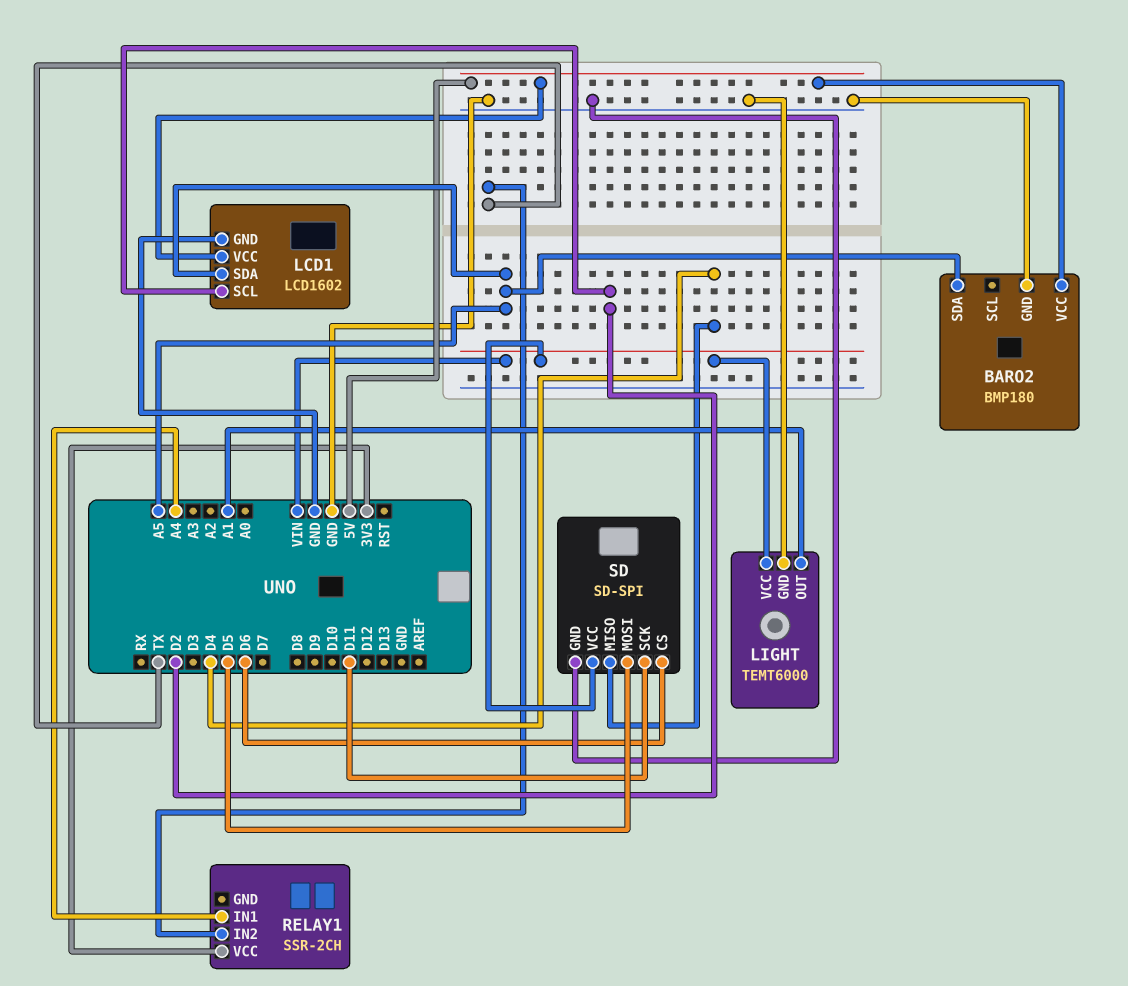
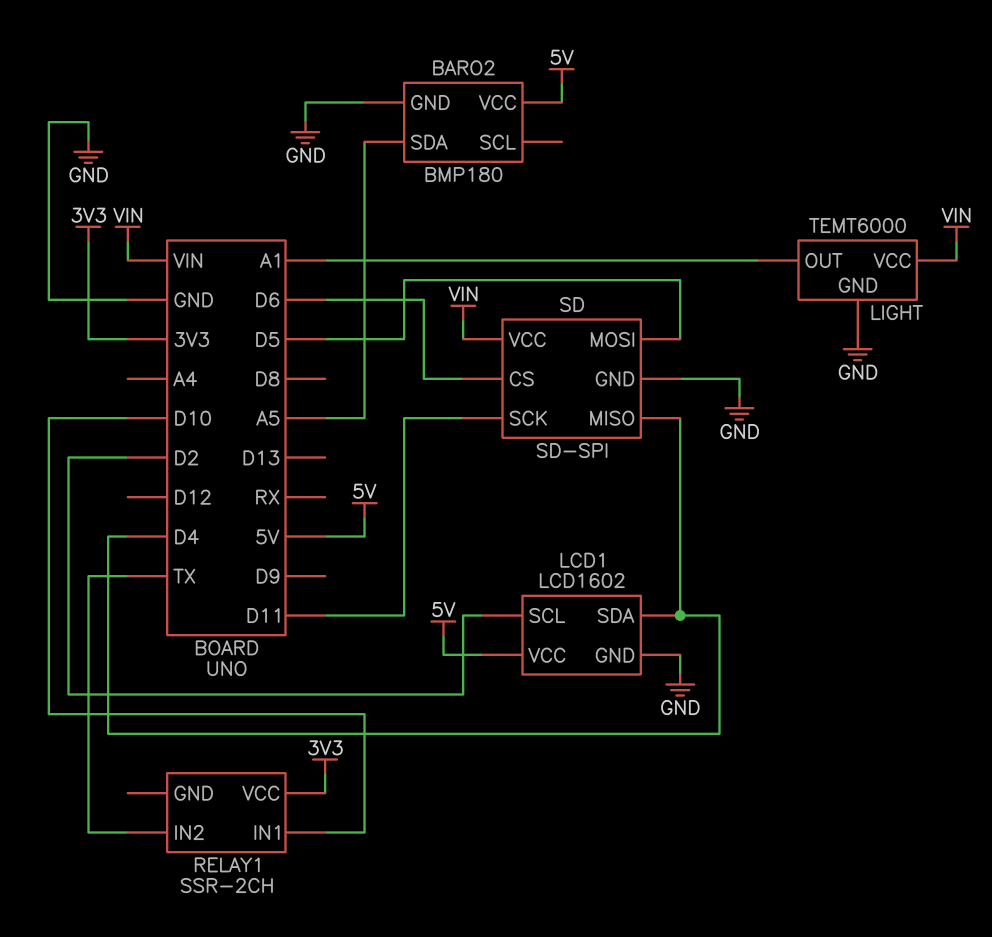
LCD1 pin SDA: A5 -> D4
RELAY1 pin IN1: A4 -> D10

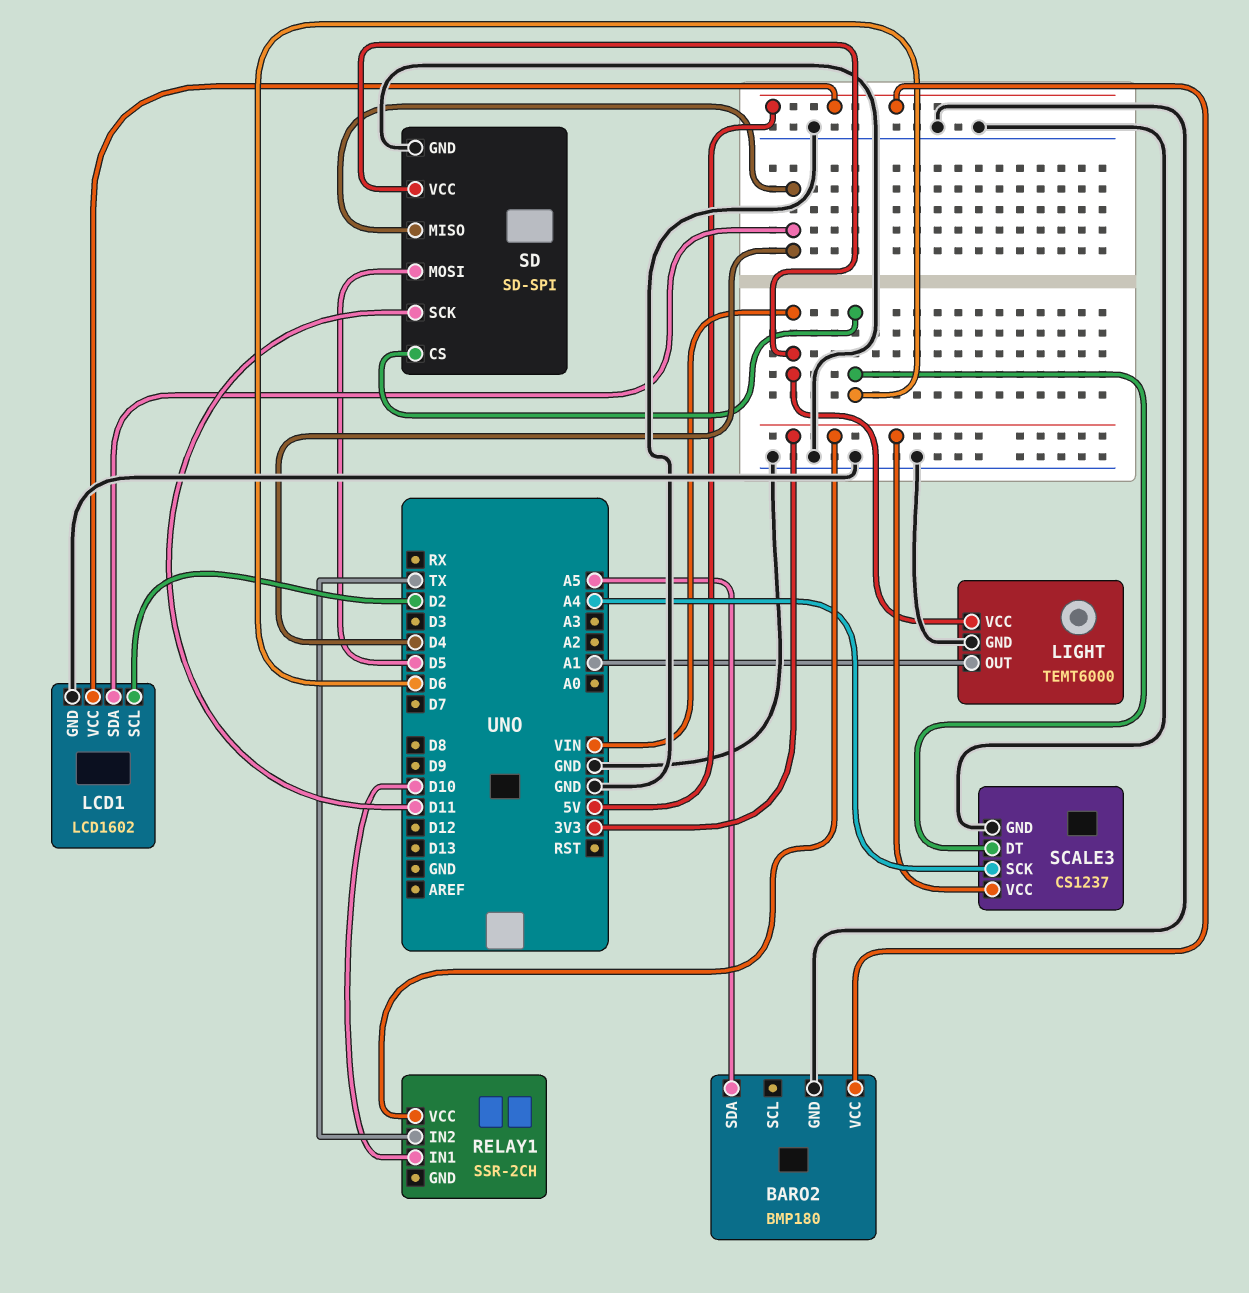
SCALE3: none -> CS1237
SCALE3 pin DT: none -> D6
SCALE3 pin GND: none -> GND
SCALE3 pin SCK: none -> A4
SCALE3 pin VCC: none -> 3V3

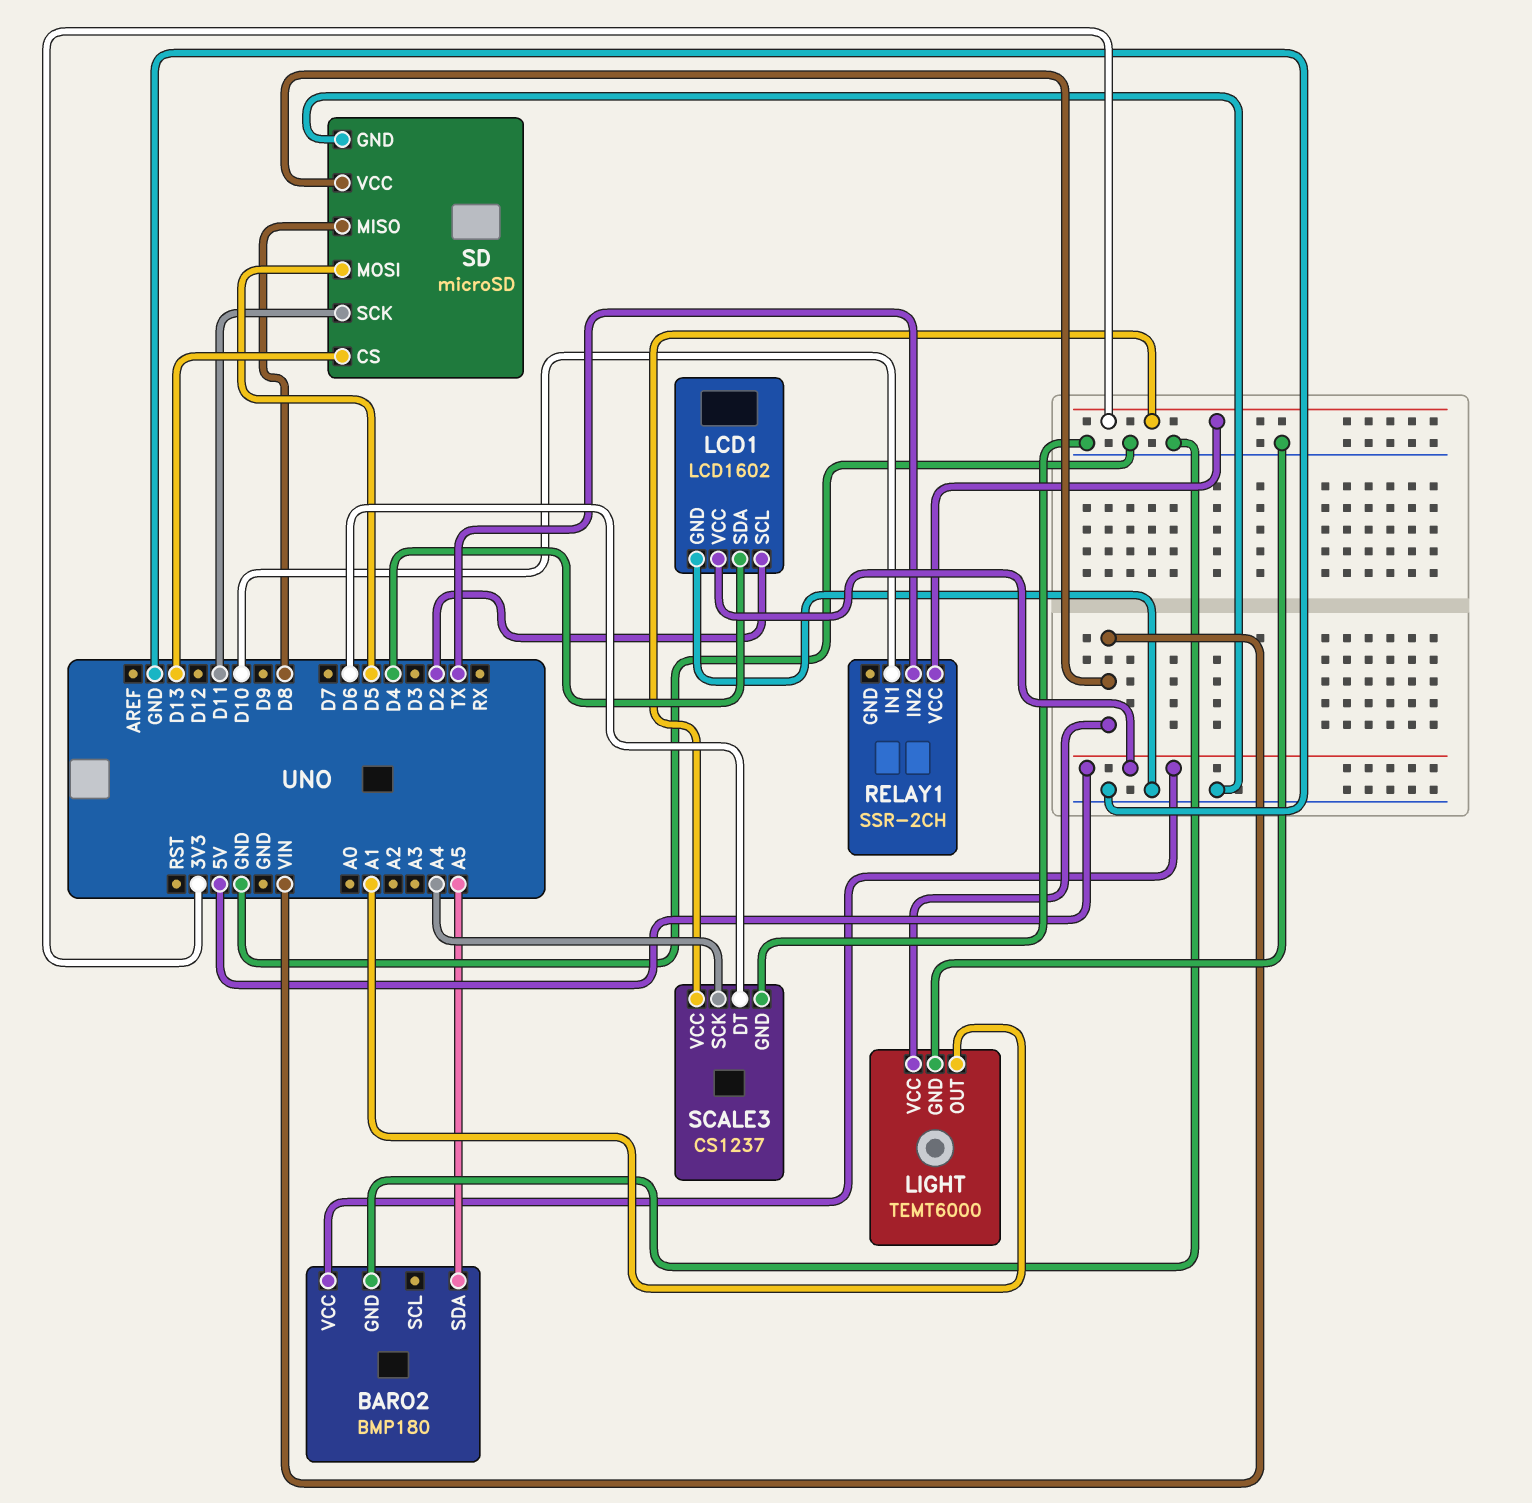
SD: SD-SPI -> microSD
SD pin CS: D6 -> D13
SD pin MISO: D4 -> D8

